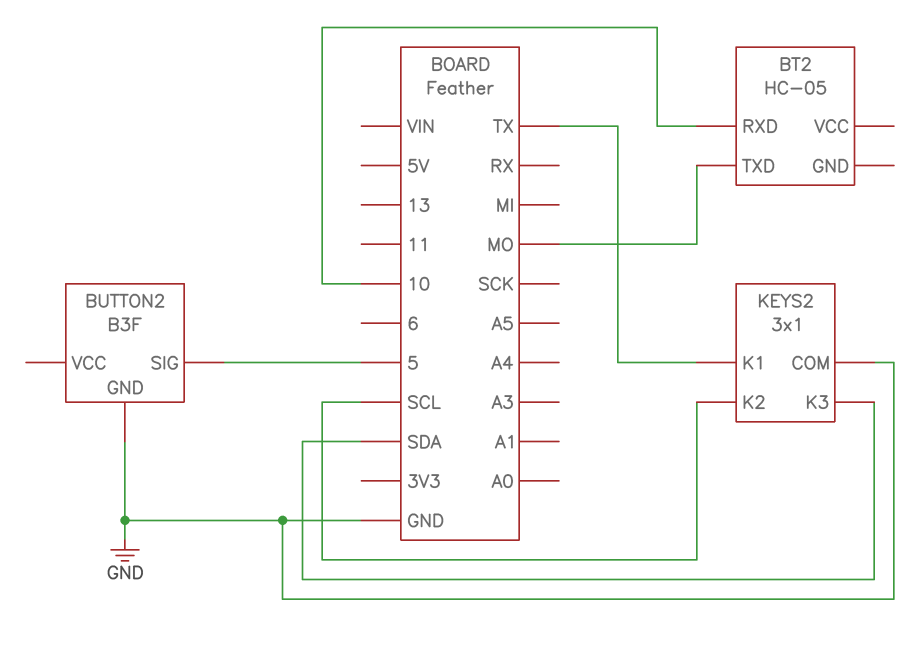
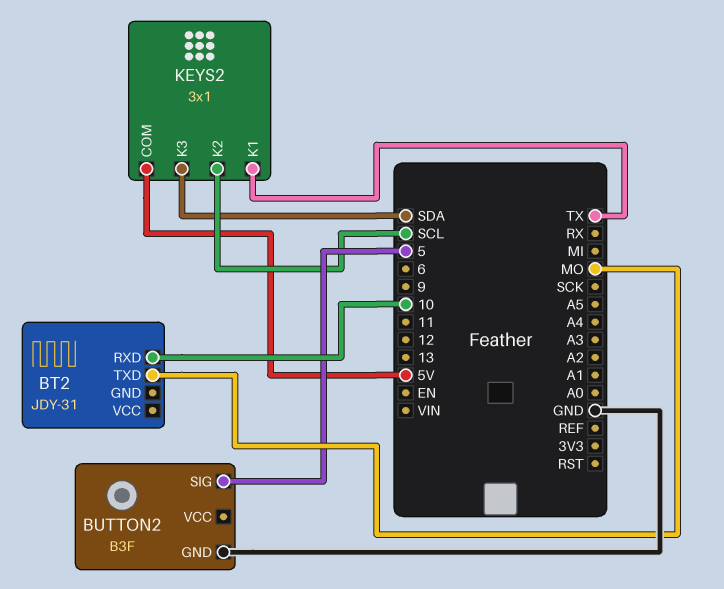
BT2: HC-05 -> JDY-31
KEYS2 pin COM: GND -> 5V

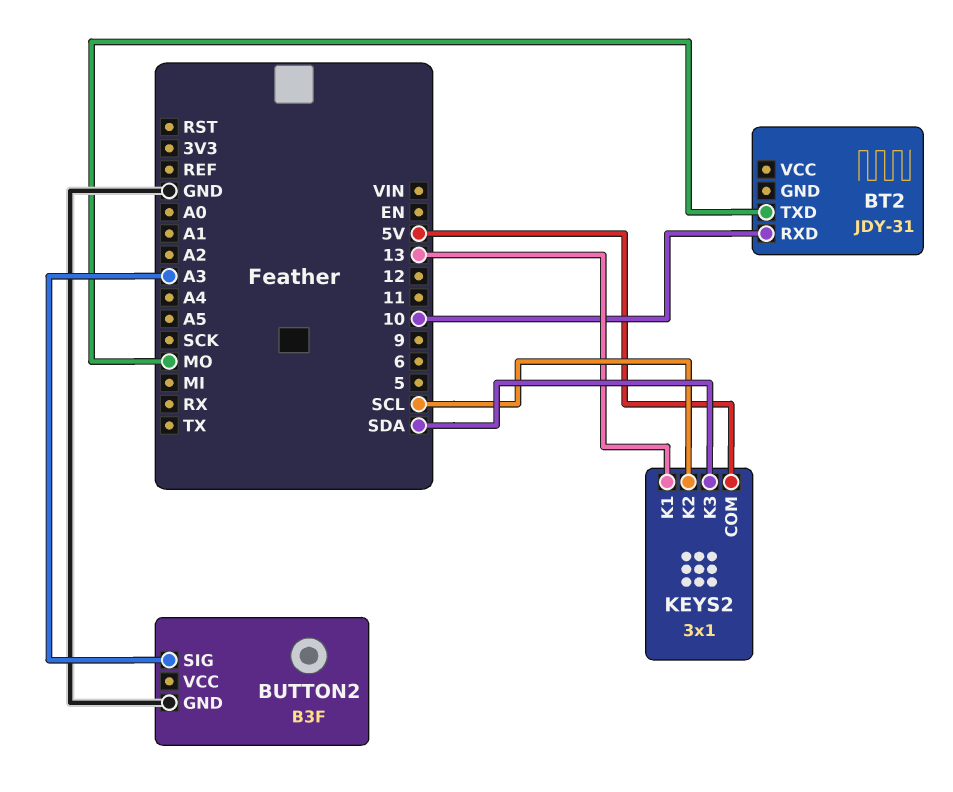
BUTTON2 pin SIG: 5 -> A3
KEYS2 pin K1: TX -> 13

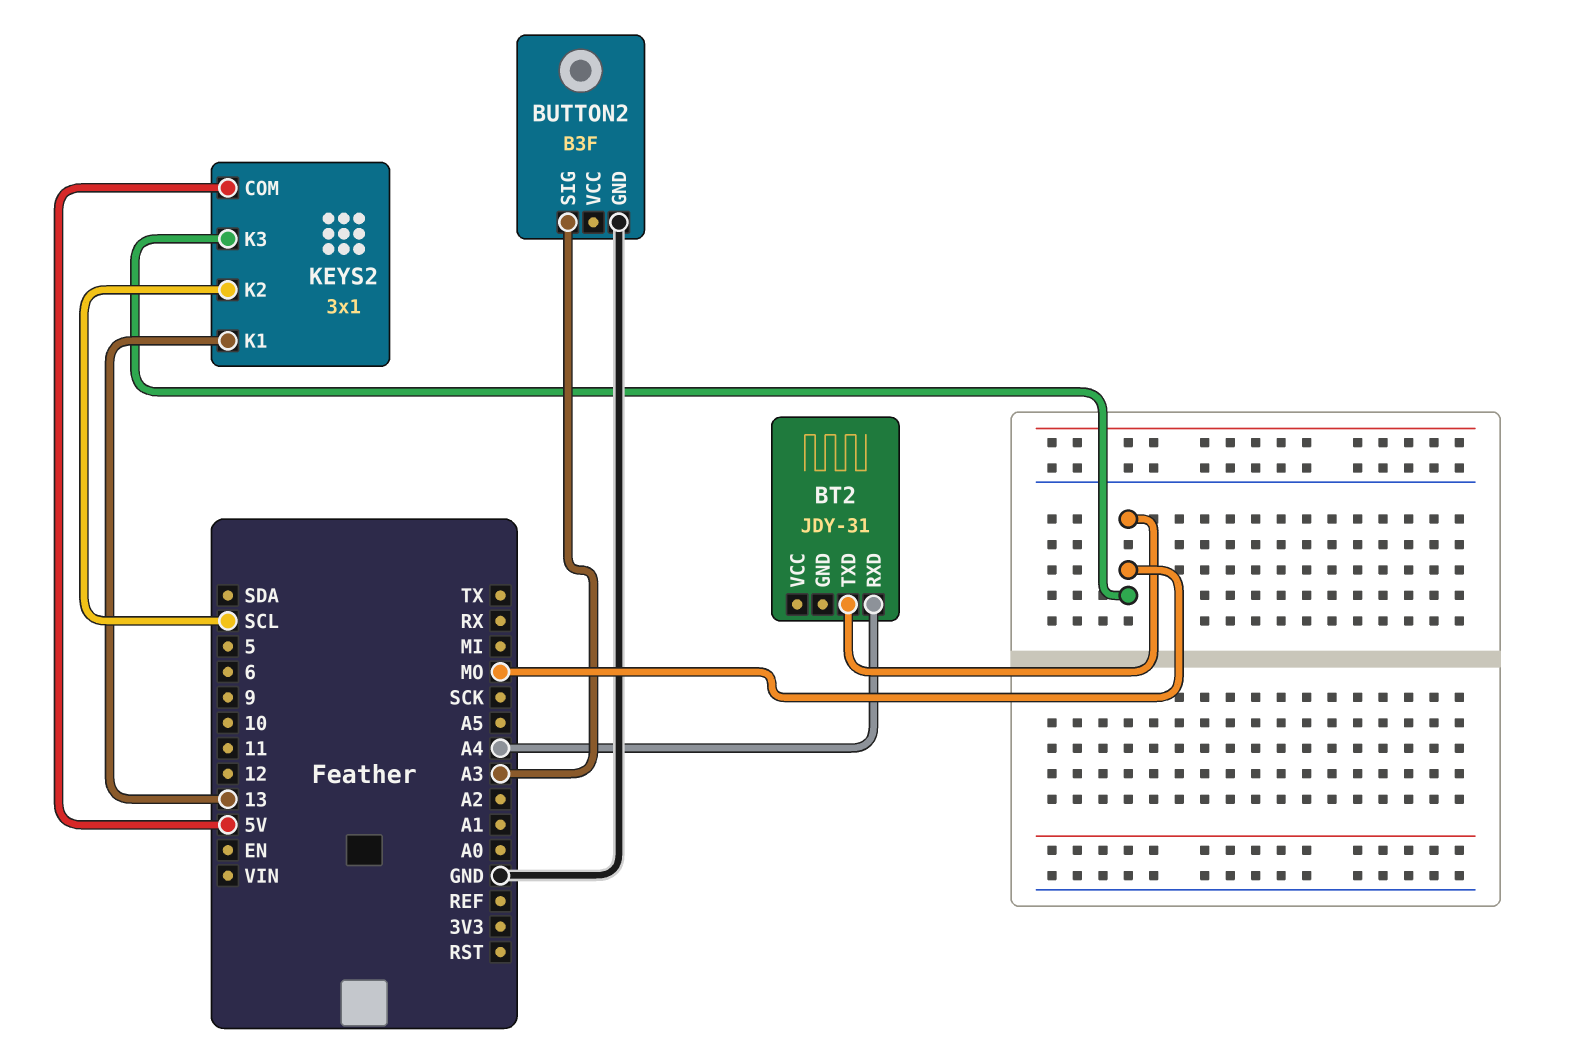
BT2 pin RXD: 10 -> A4
KEYS2 pin K3: SDA -> MO

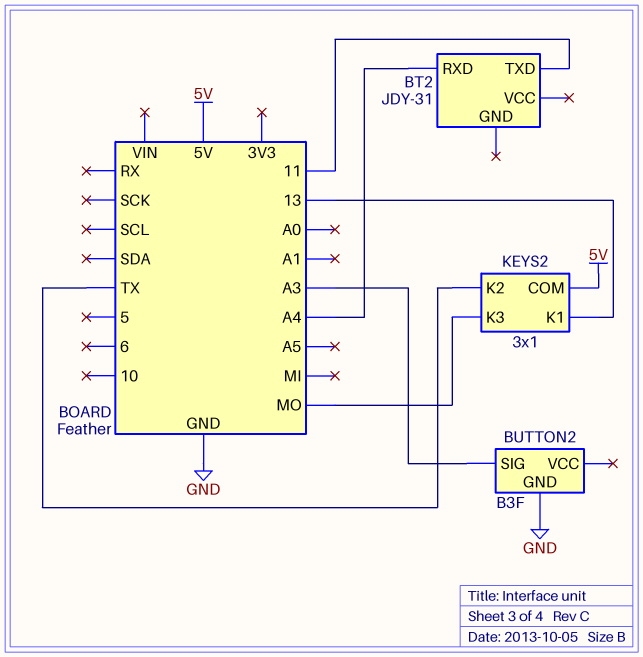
BT2 pin TXD: MO -> 11
KEYS2 pin K2: SCL -> TX

